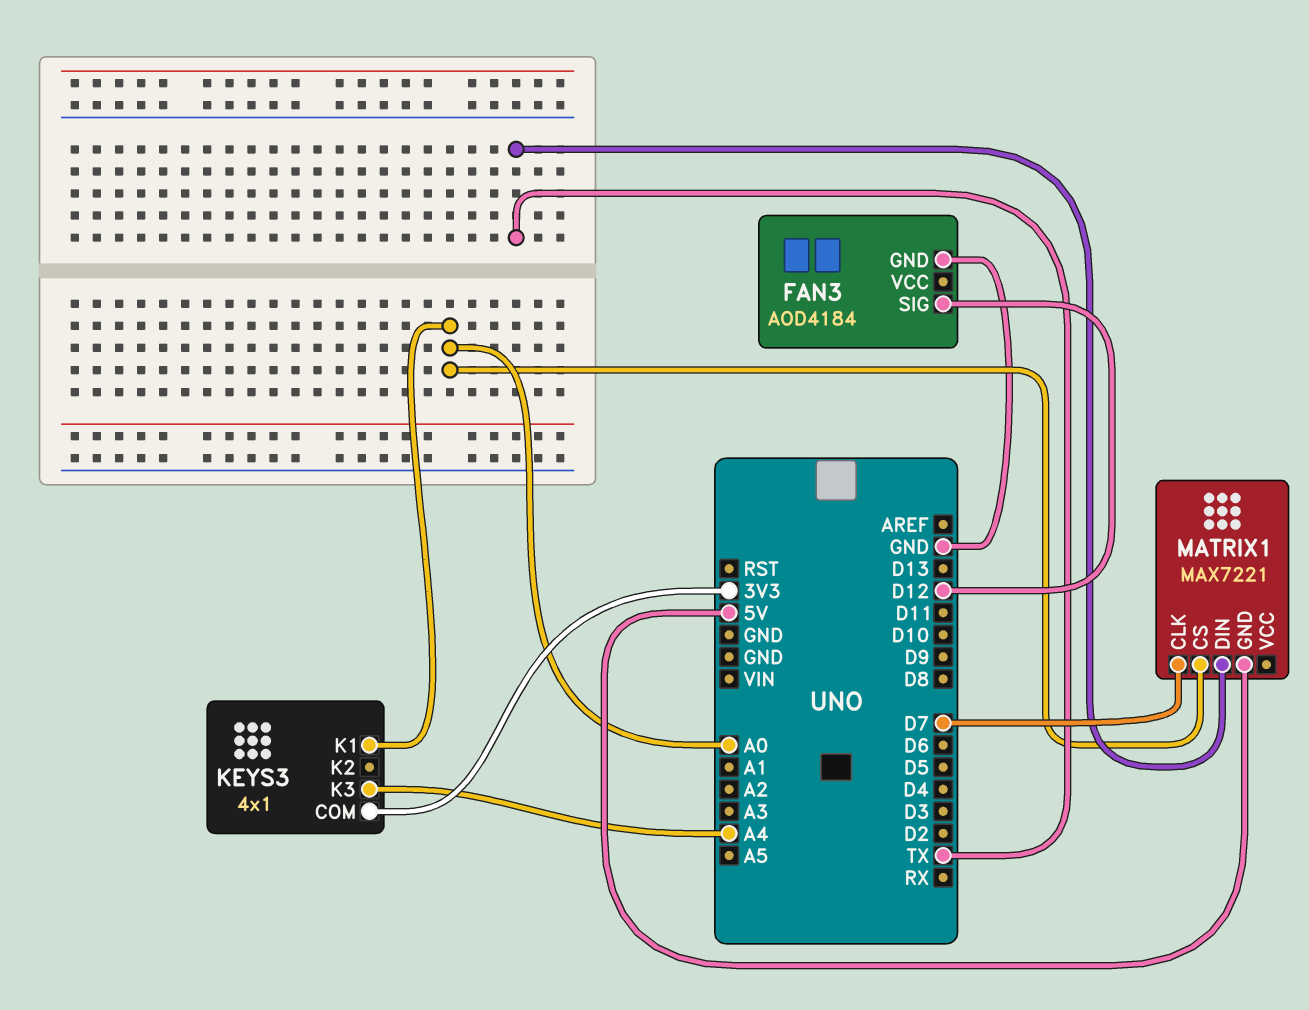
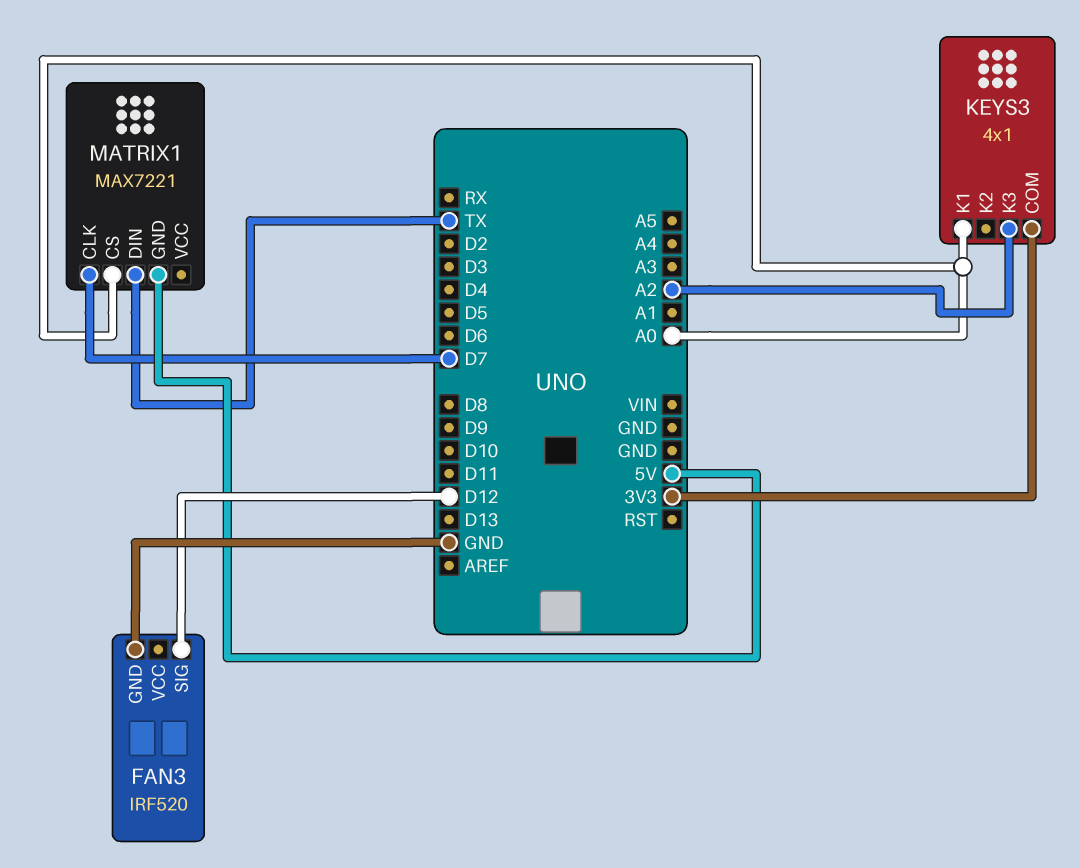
FAN3: AOD4184 -> IRF520
KEYS3 pin K3: A4 -> A2

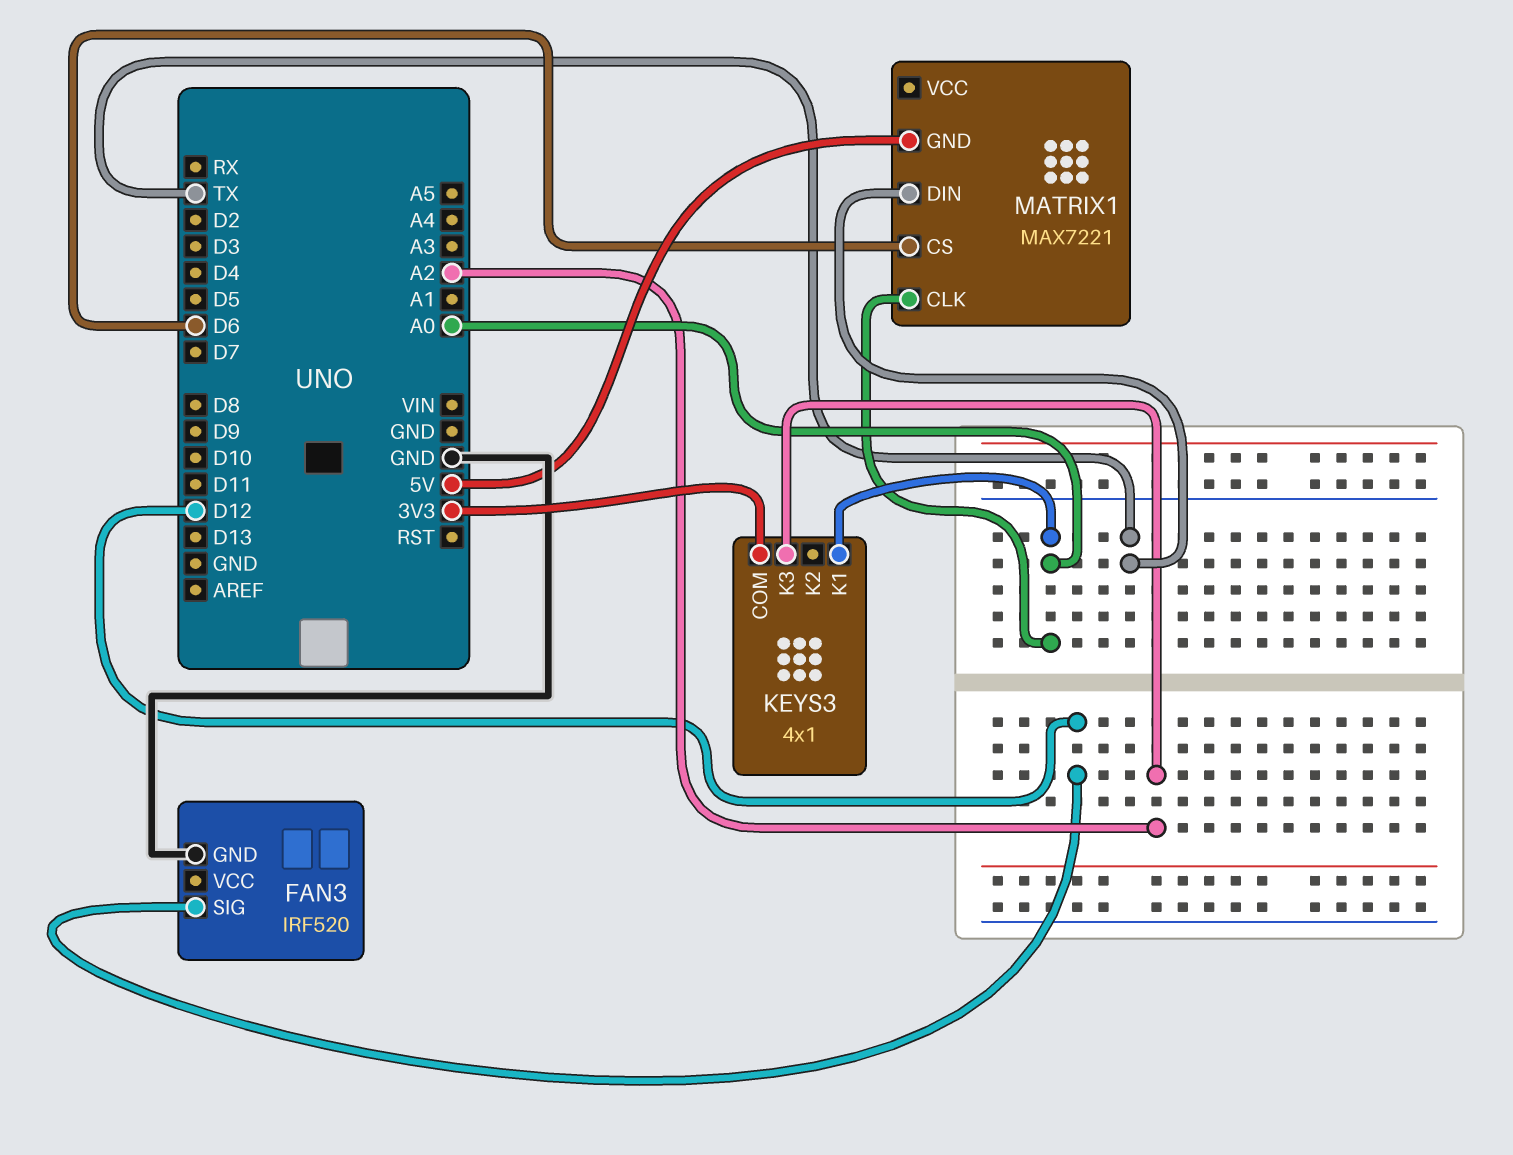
MATRIX1 pin CLK: D7 -> A0
MATRIX1 pin CS: A0 -> D6

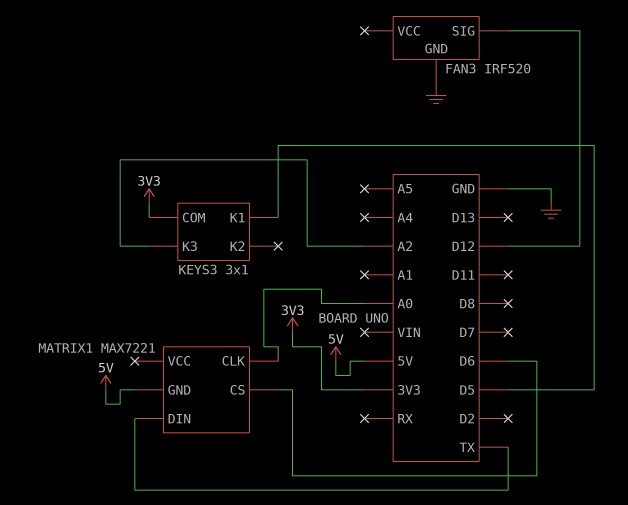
KEYS3: 4x1 -> 3x1
KEYS3 pin K1: A0 -> D5

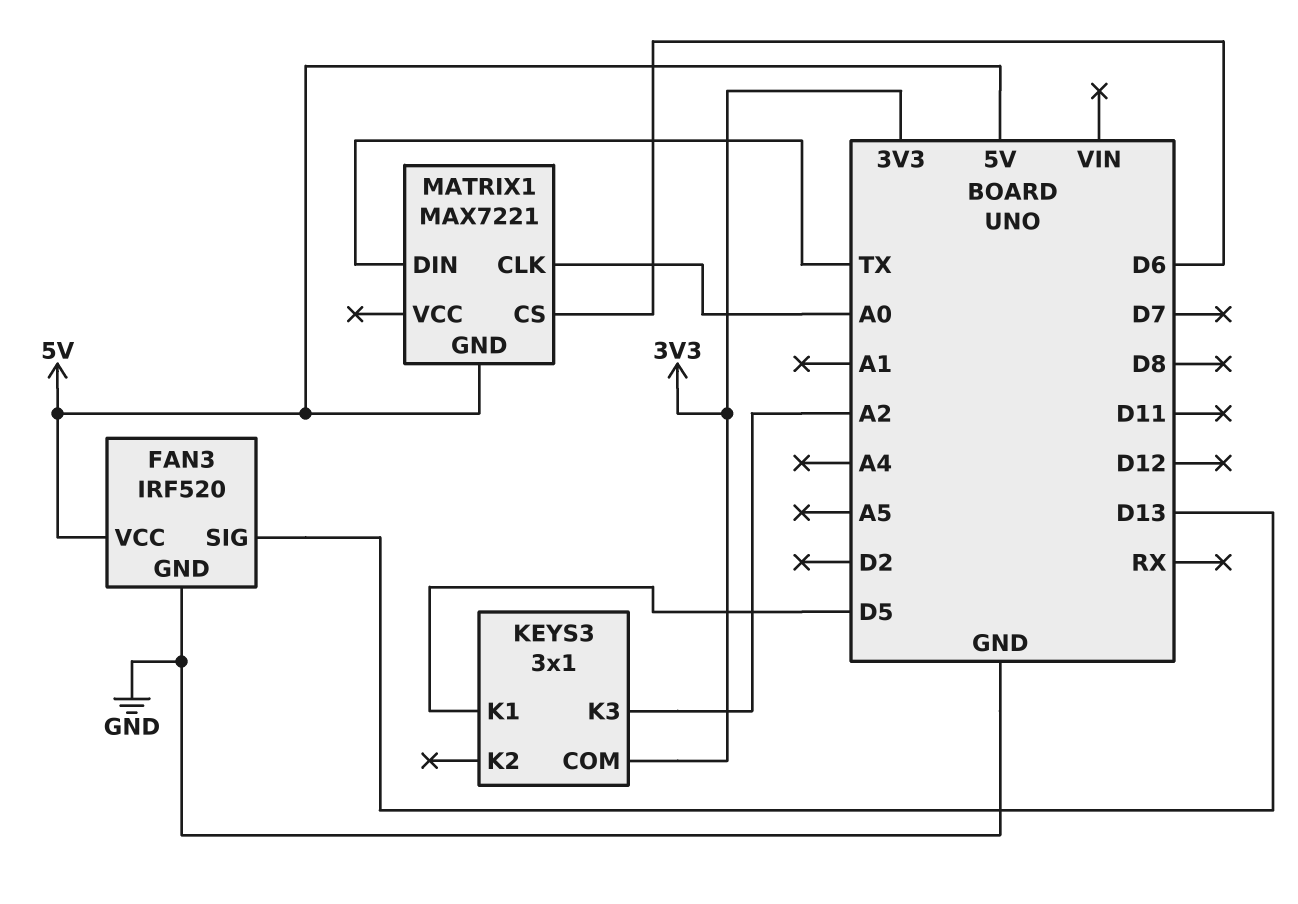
FAN3 pin SIG: D12 -> D13
FAN3 pin VCC: none -> 5V

